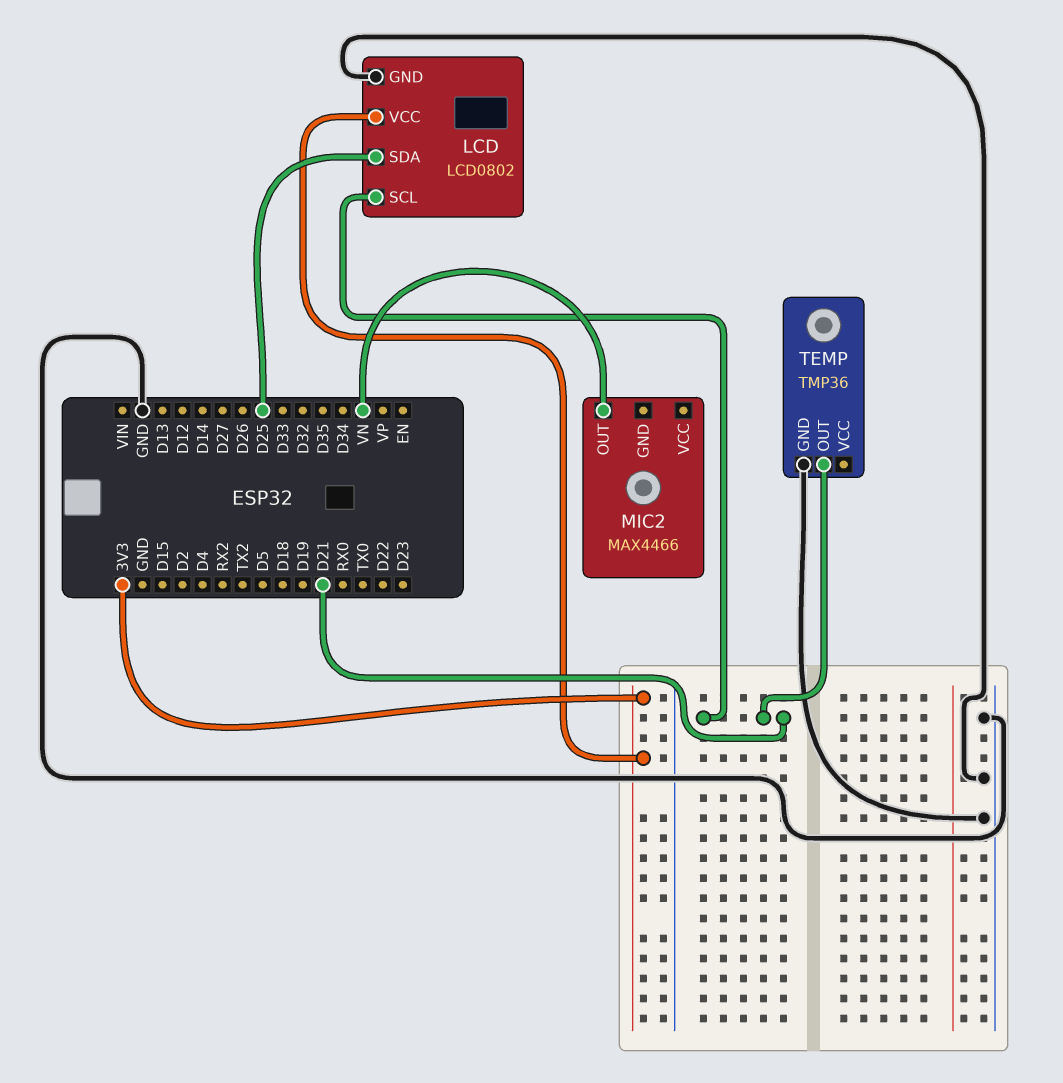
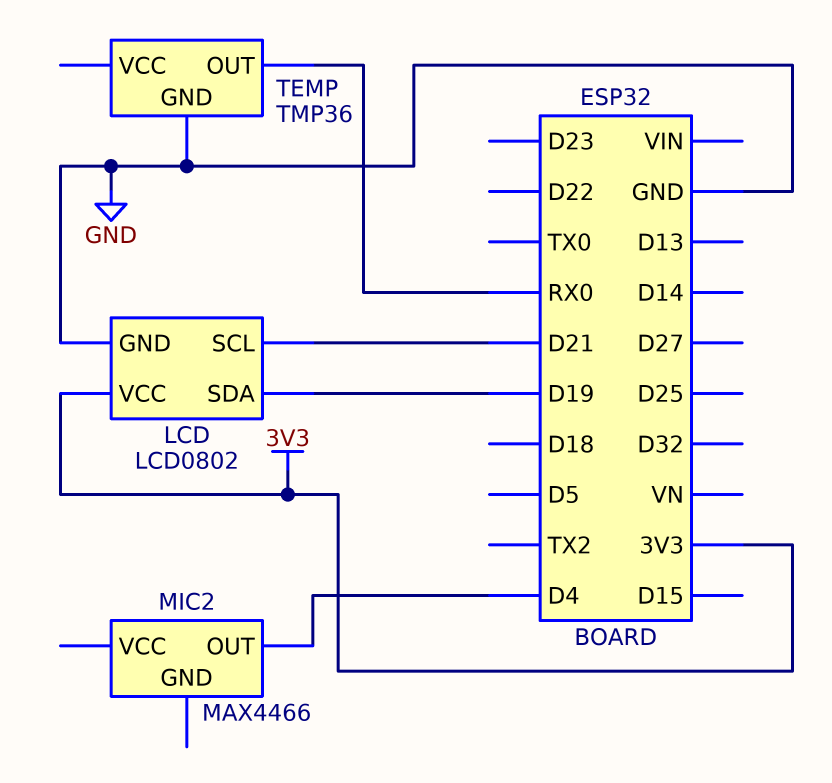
LCD pin SDA: D25 -> D19
MIC2 pin OUT: VN -> D4
TEMP pin OUT: D21 -> RX0

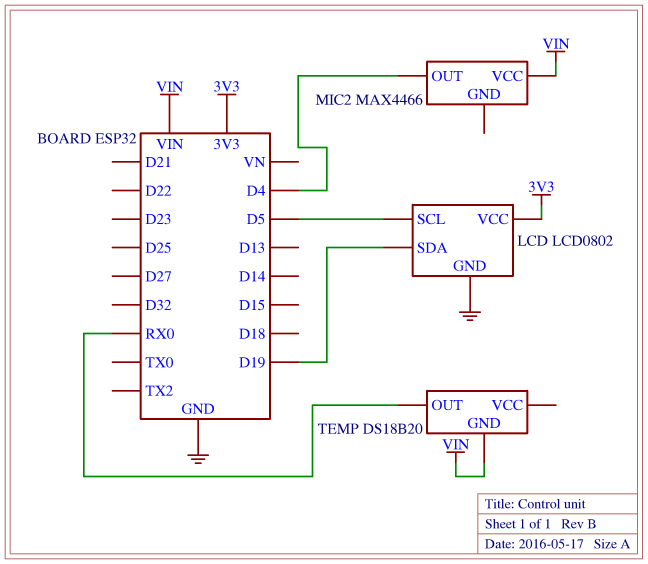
LCD pin SCL: D21 -> D5
MIC2 pin VCC: none -> VIN
TEMP: TMP36 -> DS18B20
TEMP pin GND: GND -> VIN

